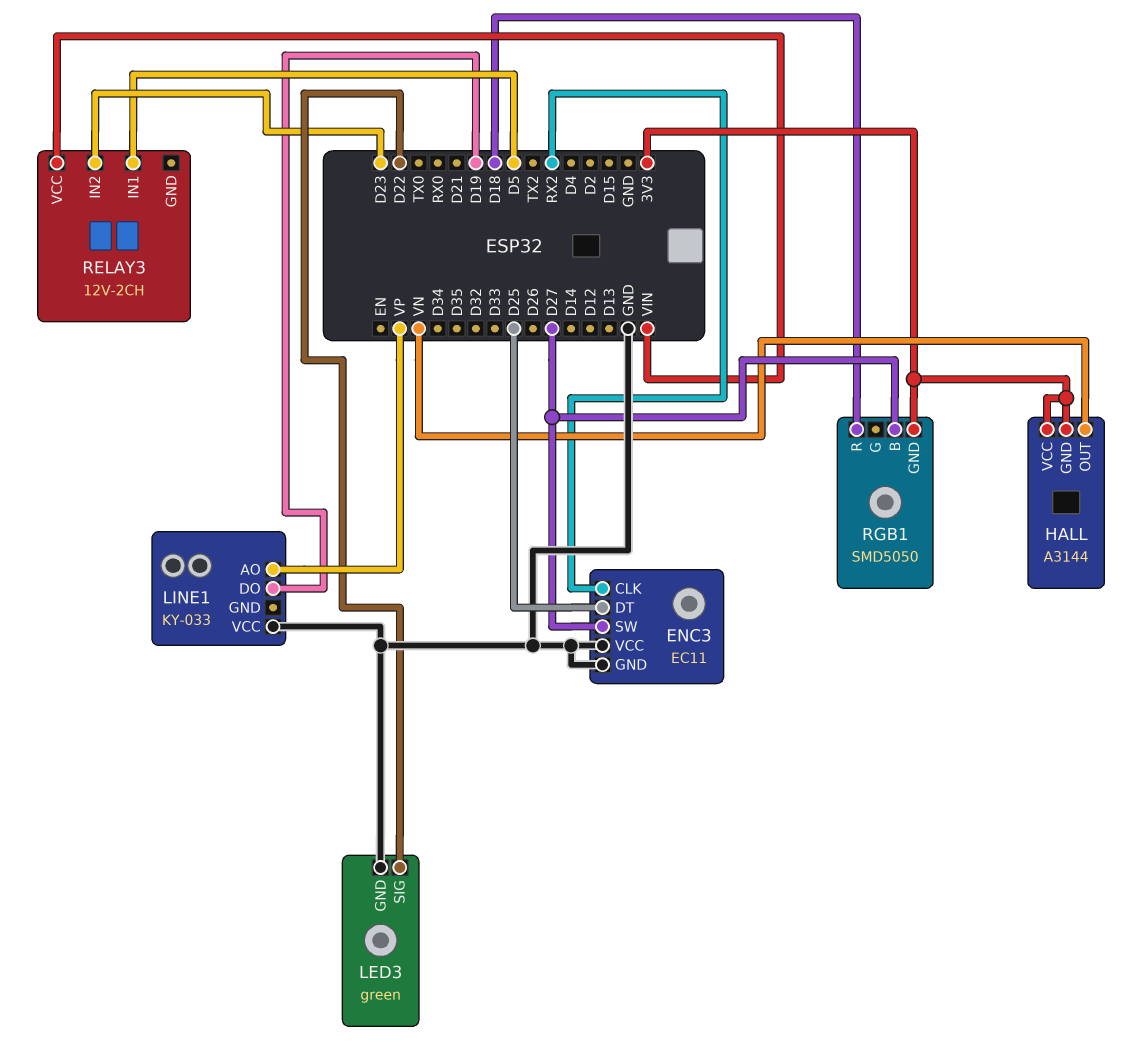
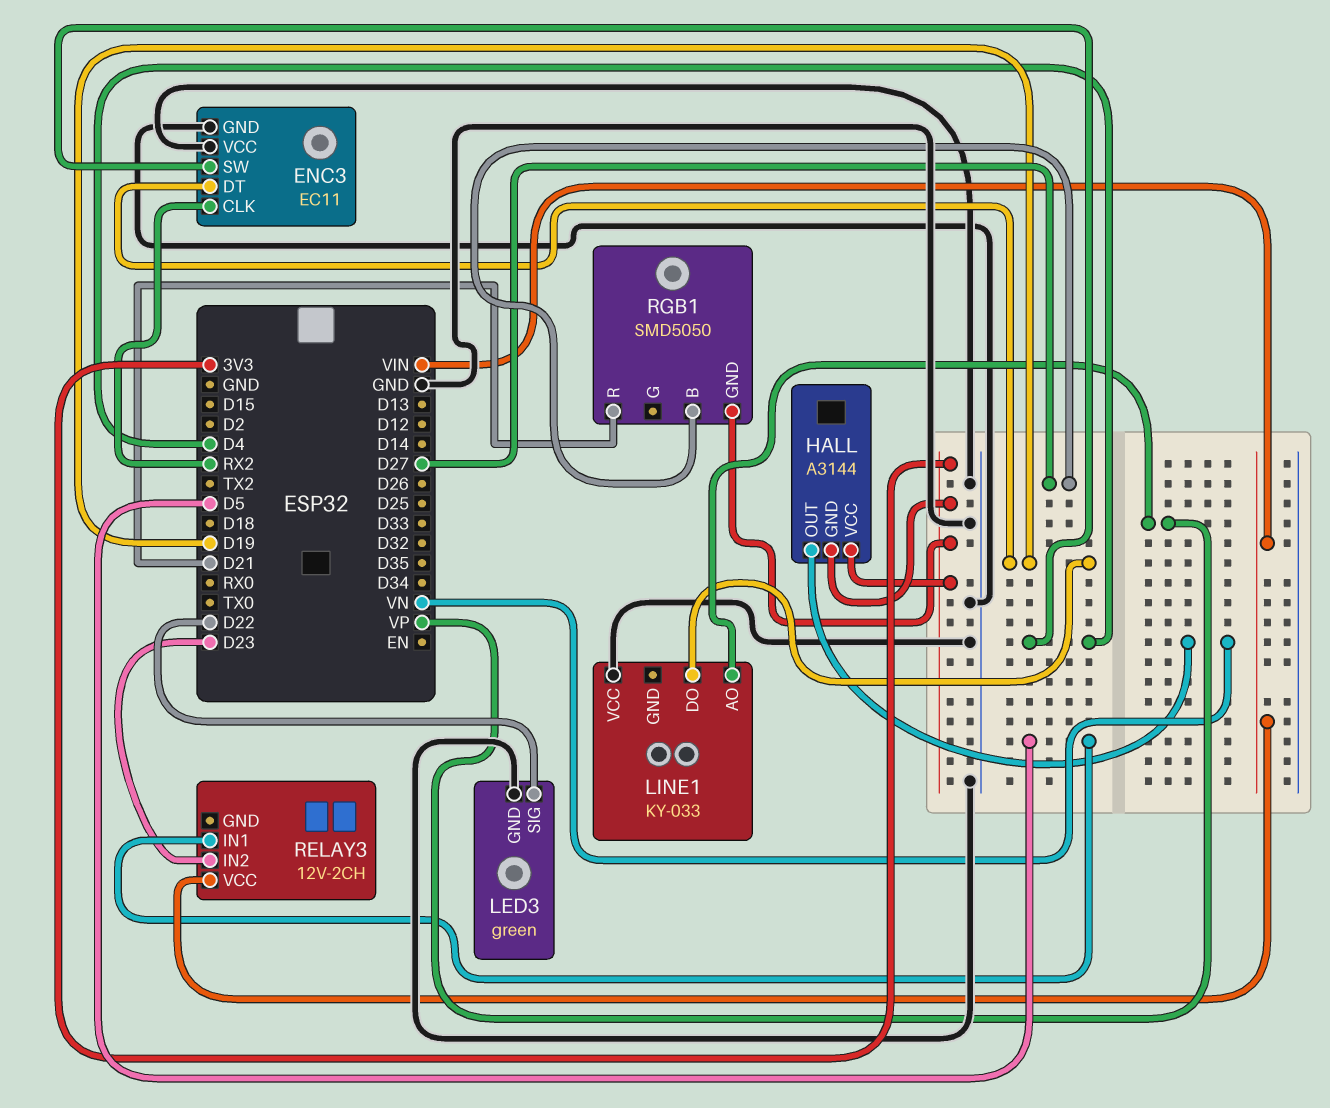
ENC3 pin DT: D25 -> D19
ENC3 pin SW: D27 -> D4
RGB1 pin R: D18 -> D21

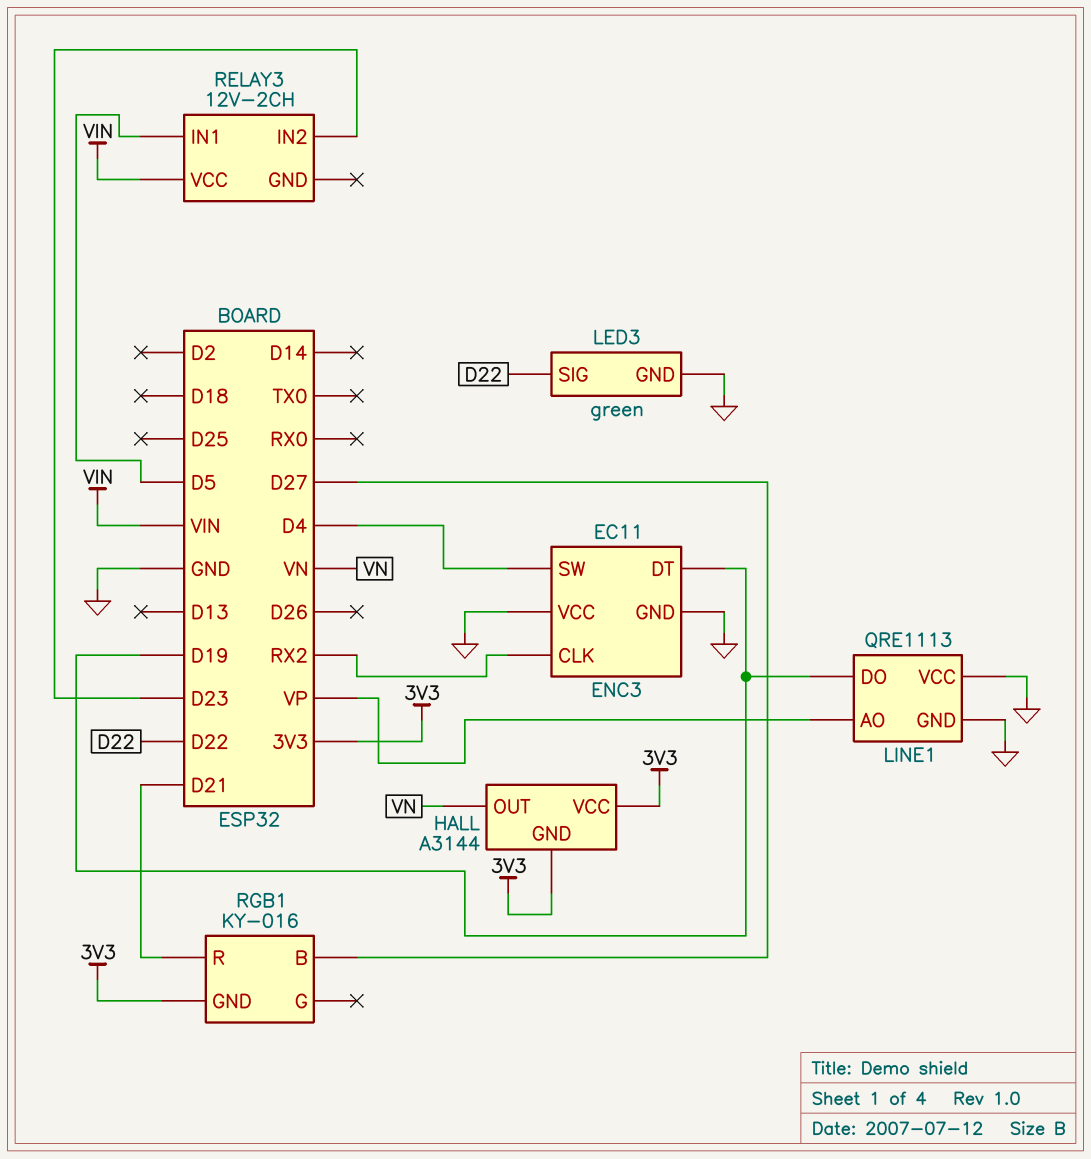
LINE1: KY-033 -> QRE1113
LINE1 pin GND: none -> GND
RGB1: SMD5050 -> KY-016

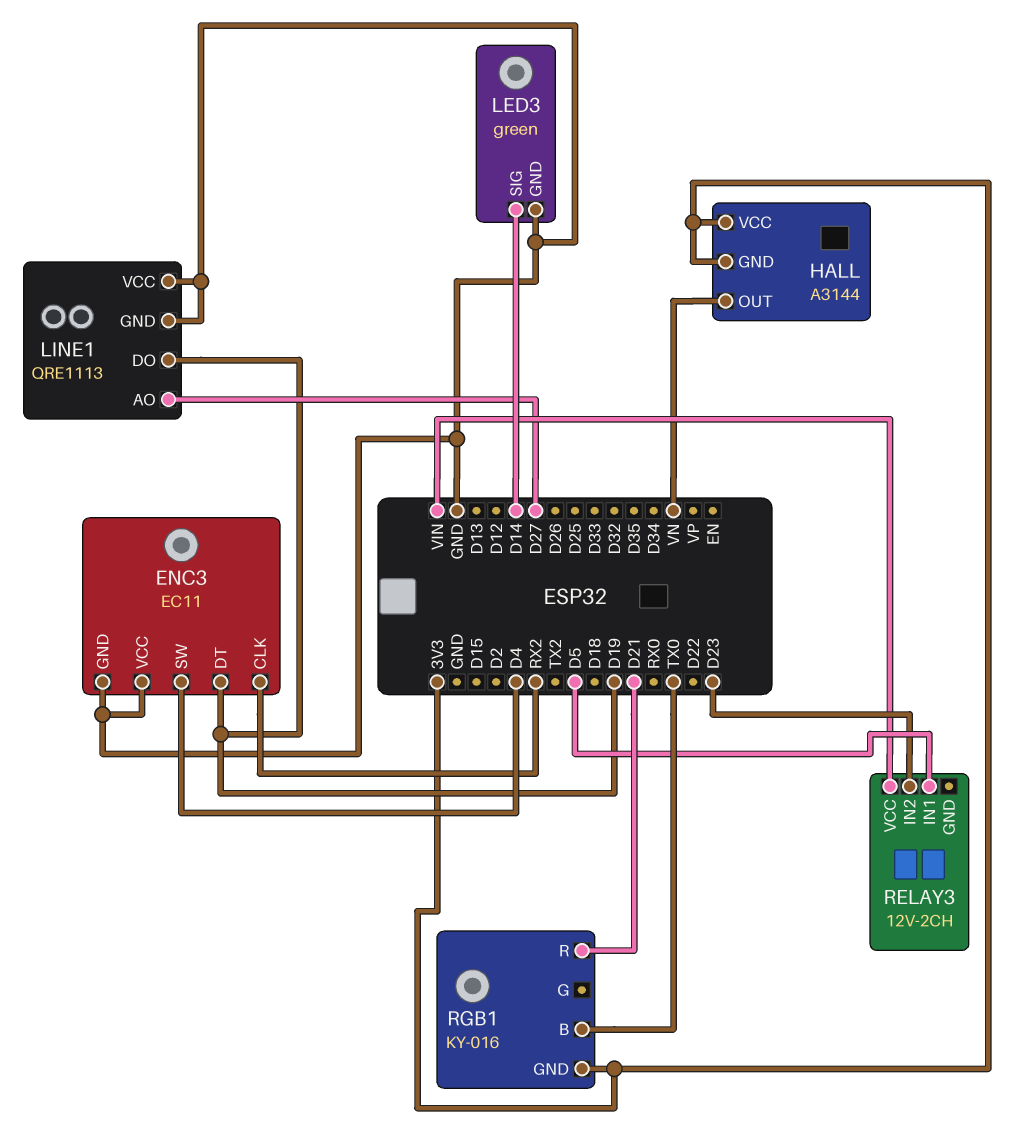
LED3 pin SIG: D22 -> D14
LINE1 pin AO: VP -> D27
RGB1 pin B: D27 -> TX0

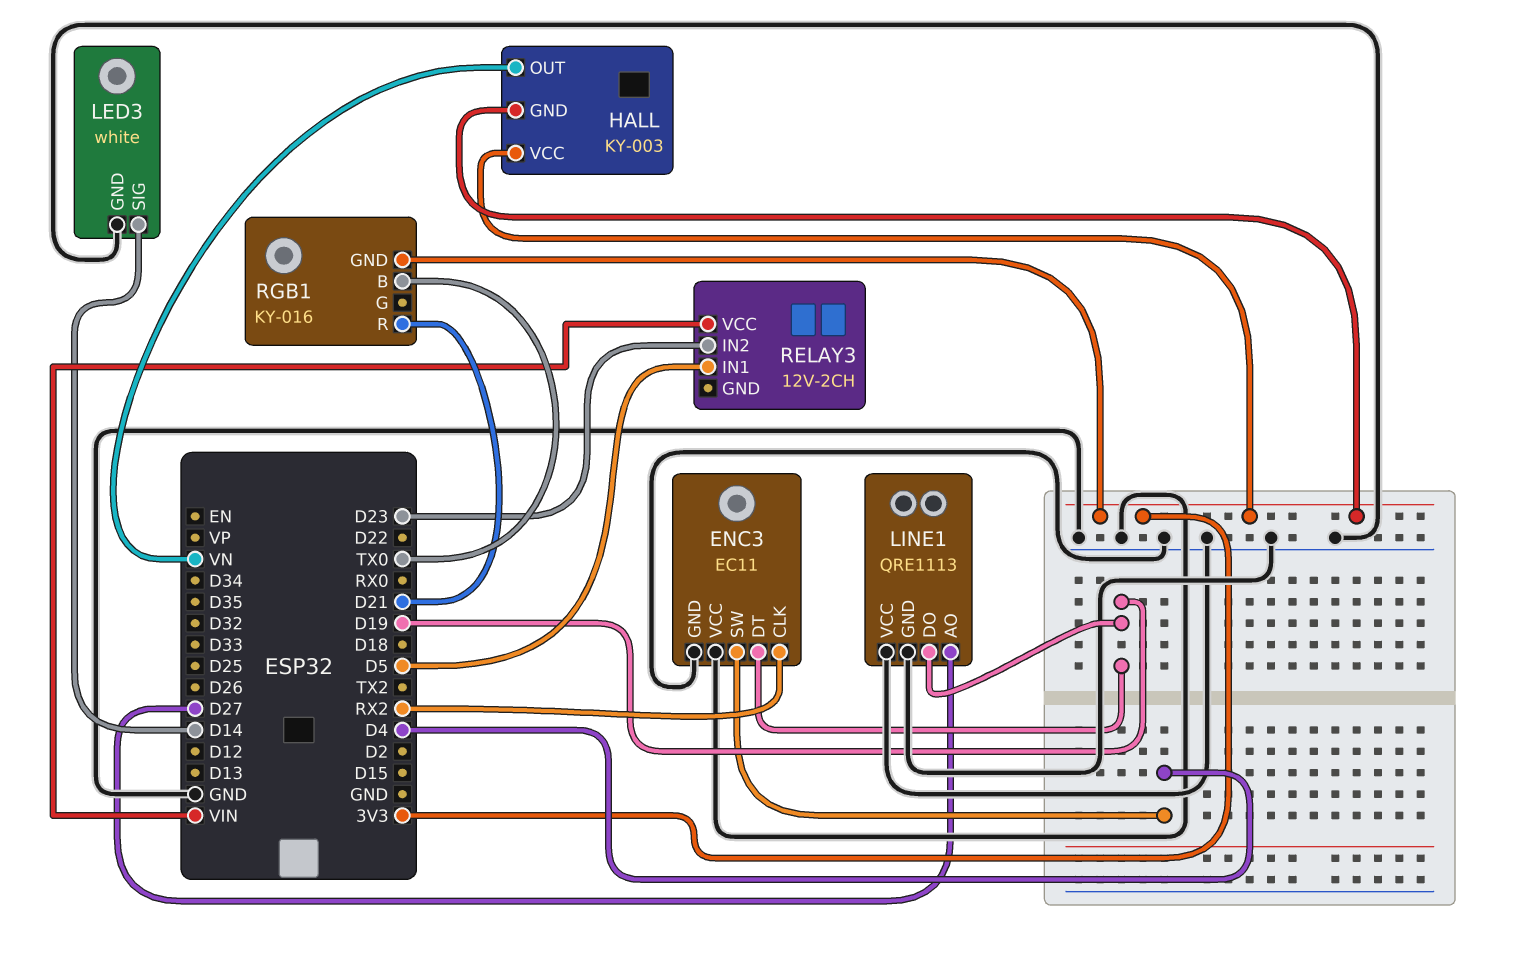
HALL: A3144 -> KY-003
LED3: green -> white

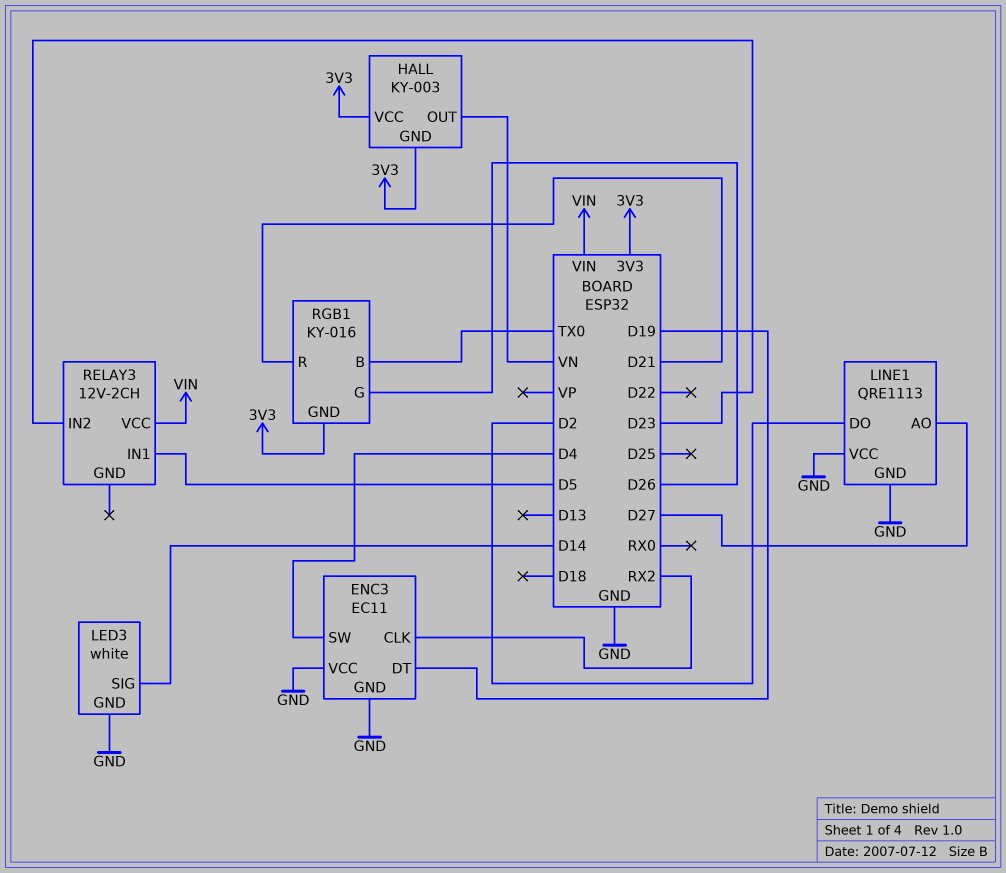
LINE1 pin DO: D19 -> D2
RGB1 pin G: none -> D26

